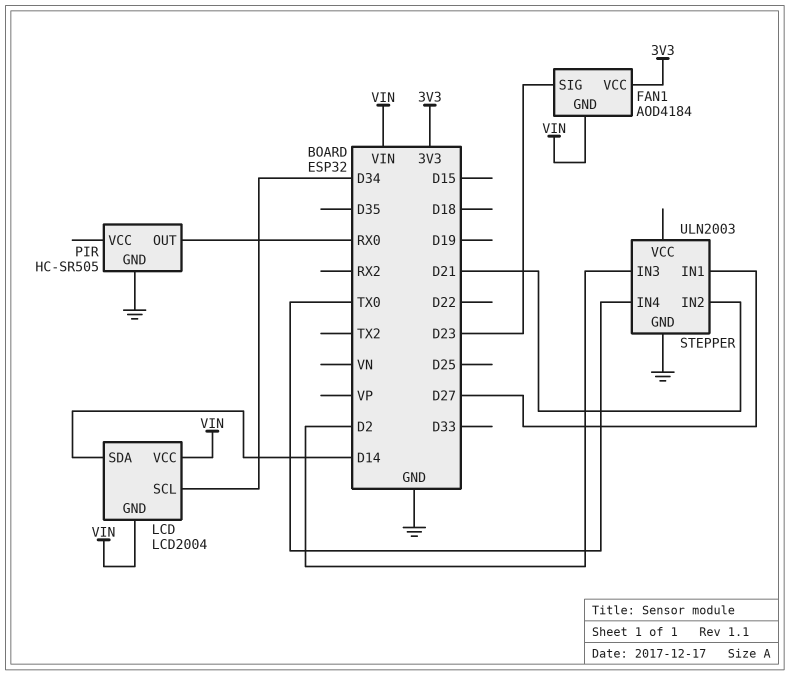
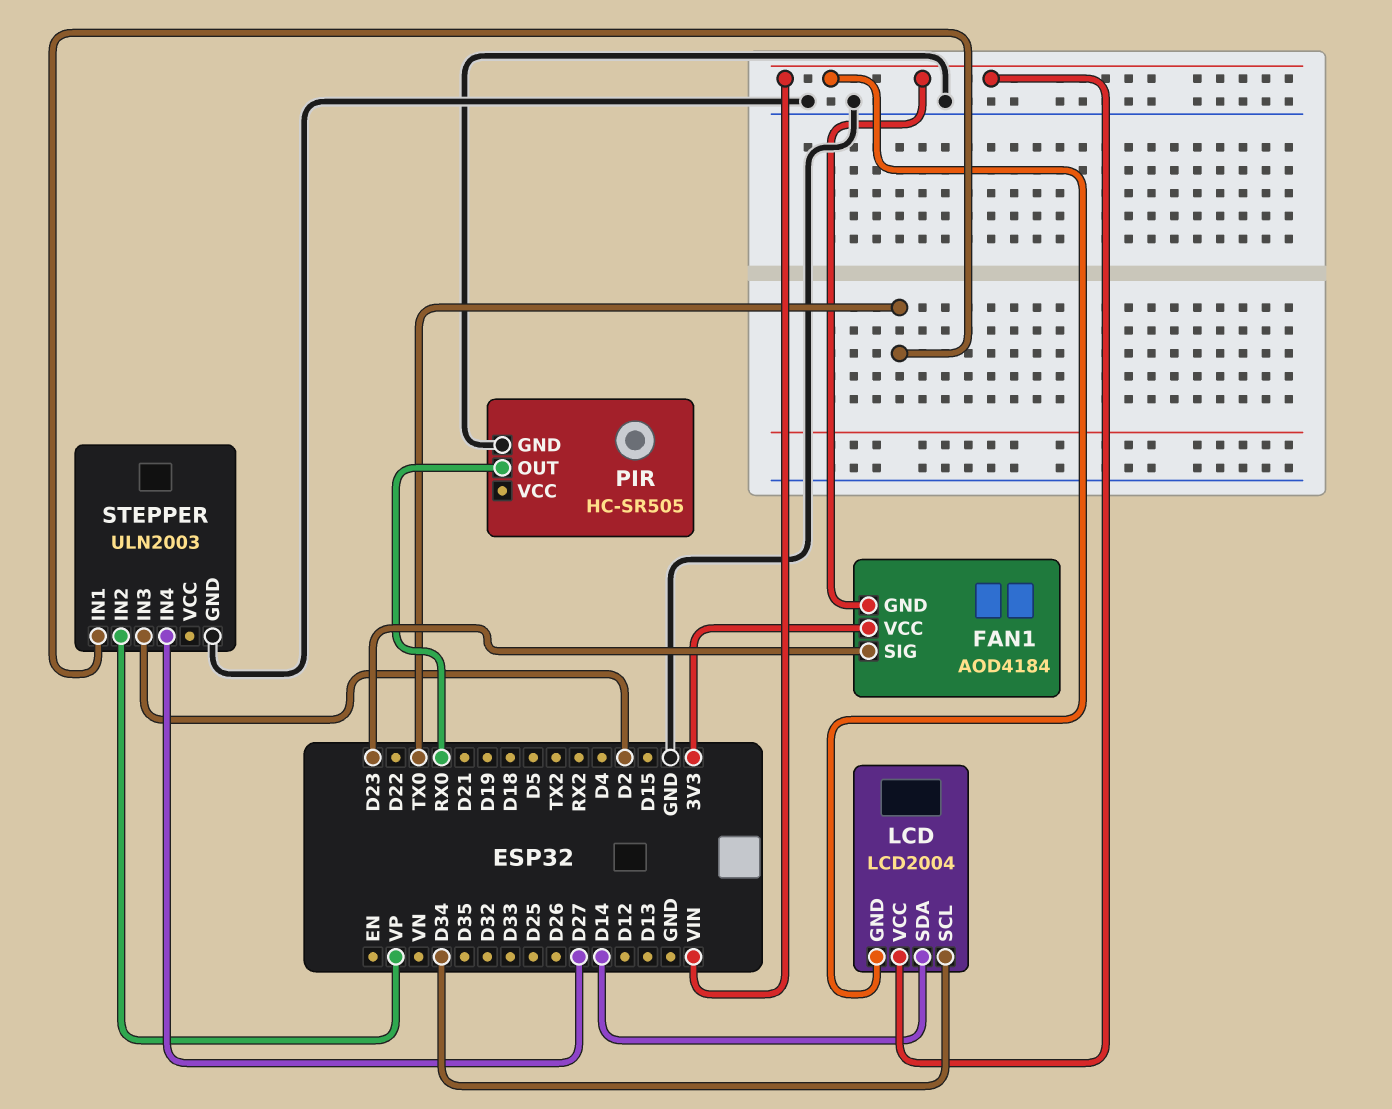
STEPPER pin IN1: D27 -> TX0
STEPPER pin IN2: D21 -> VP
STEPPER pin IN4: TX0 -> D27

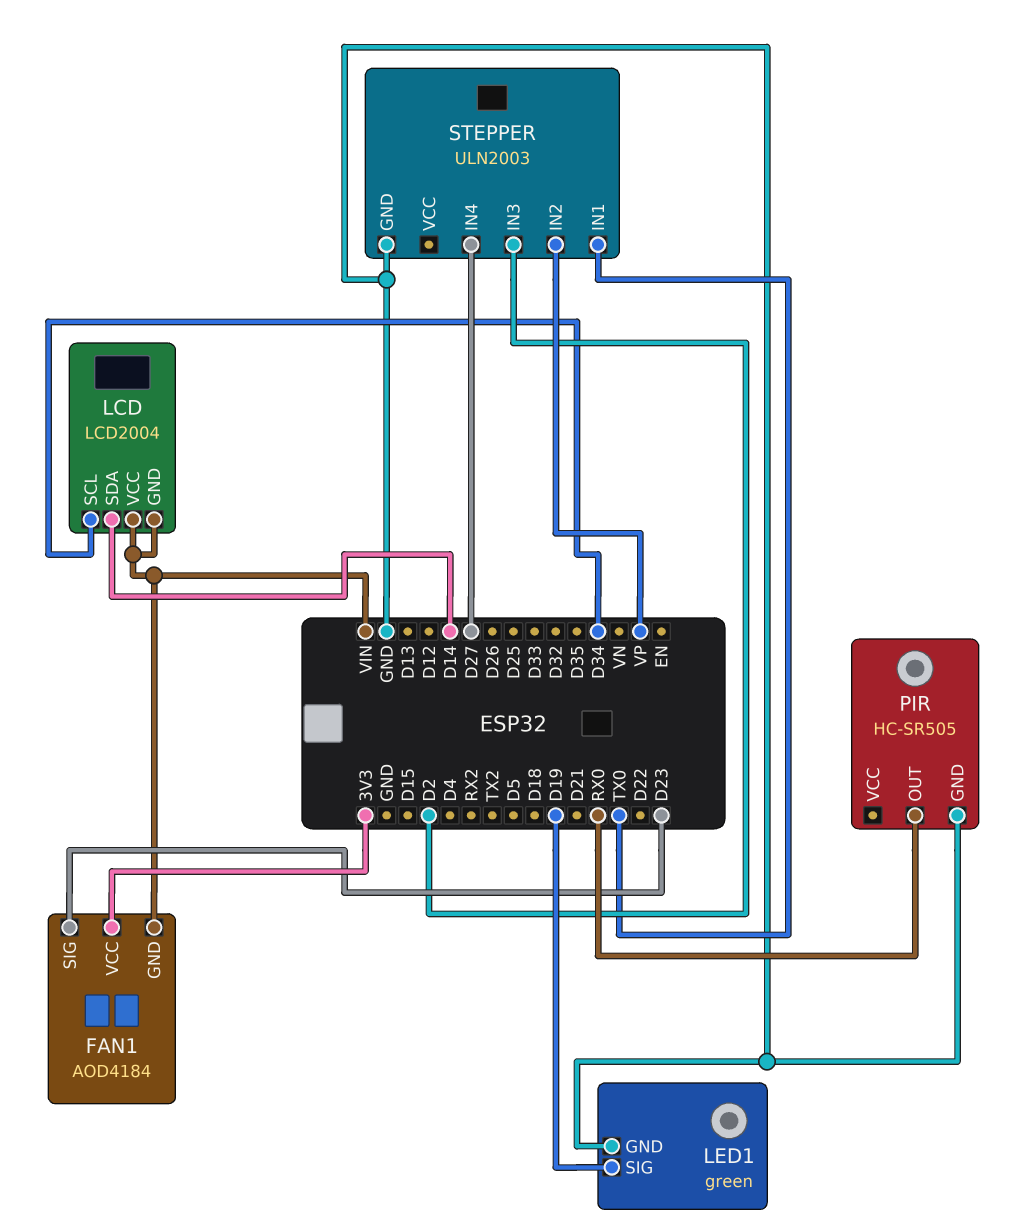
LED1: none -> green
LED1 pin GND: none -> GND
LED1 pin SIG: none -> D19

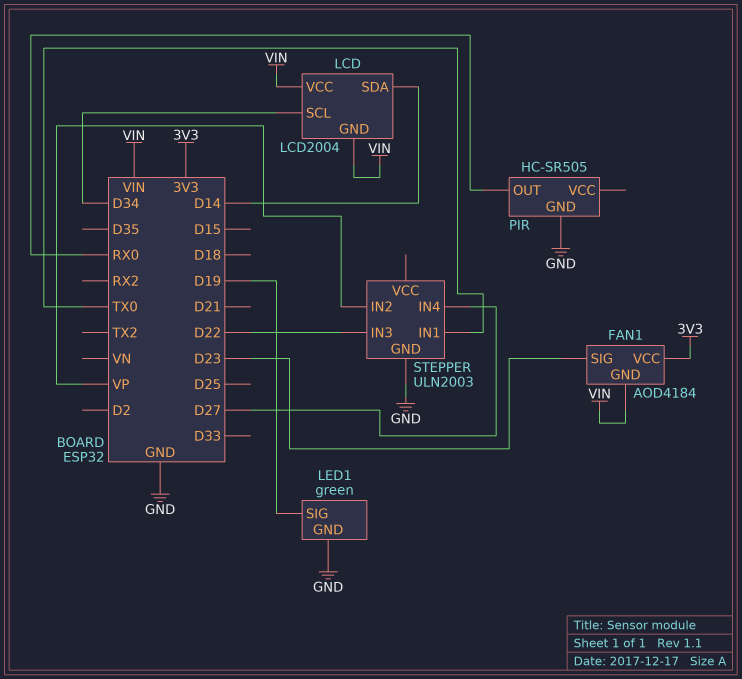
STEPPER pin IN3: D2 -> D22

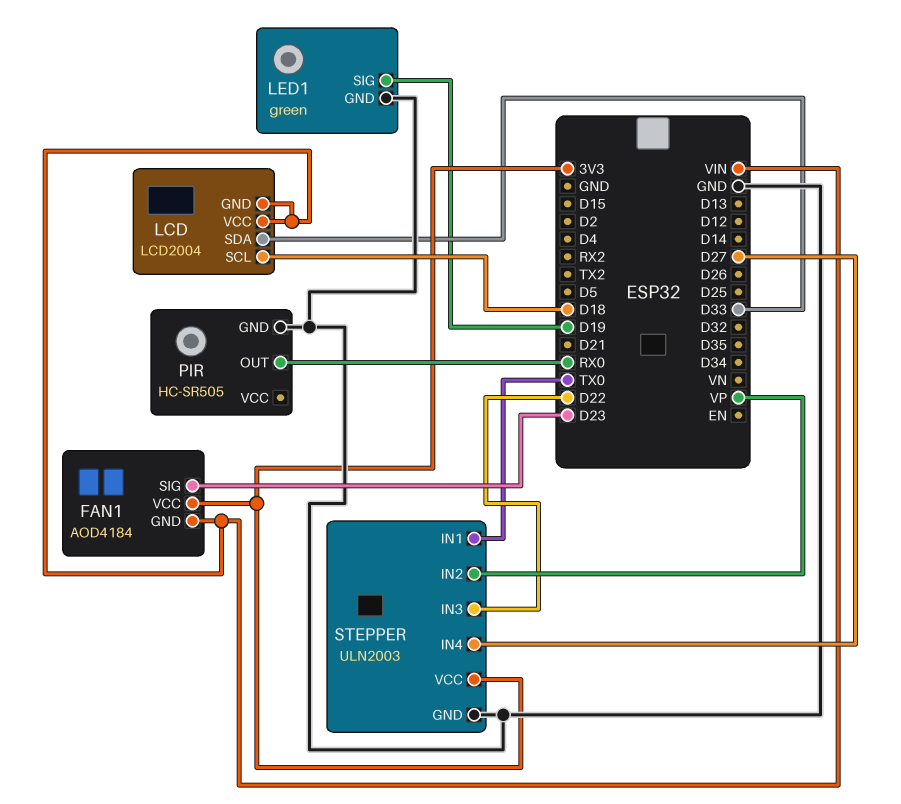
LCD pin SCL: D34 -> D18
LCD pin SDA: D14 -> D33
STEPPER pin VCC: none -> 3V3

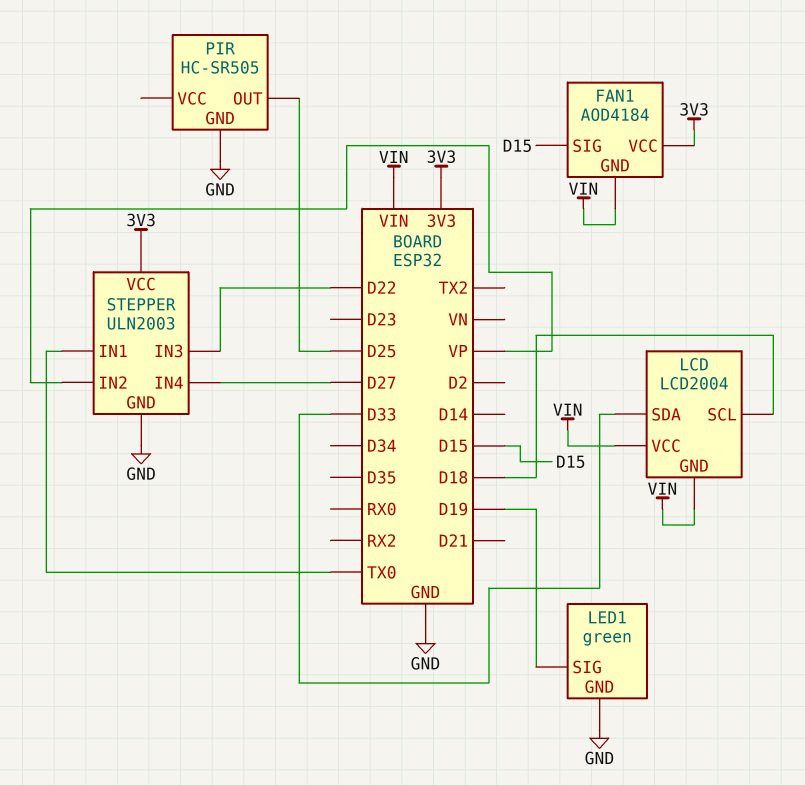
FAN1 pin SIG: D23 -> D15
PIR pin OUT: RX0 -> D25

